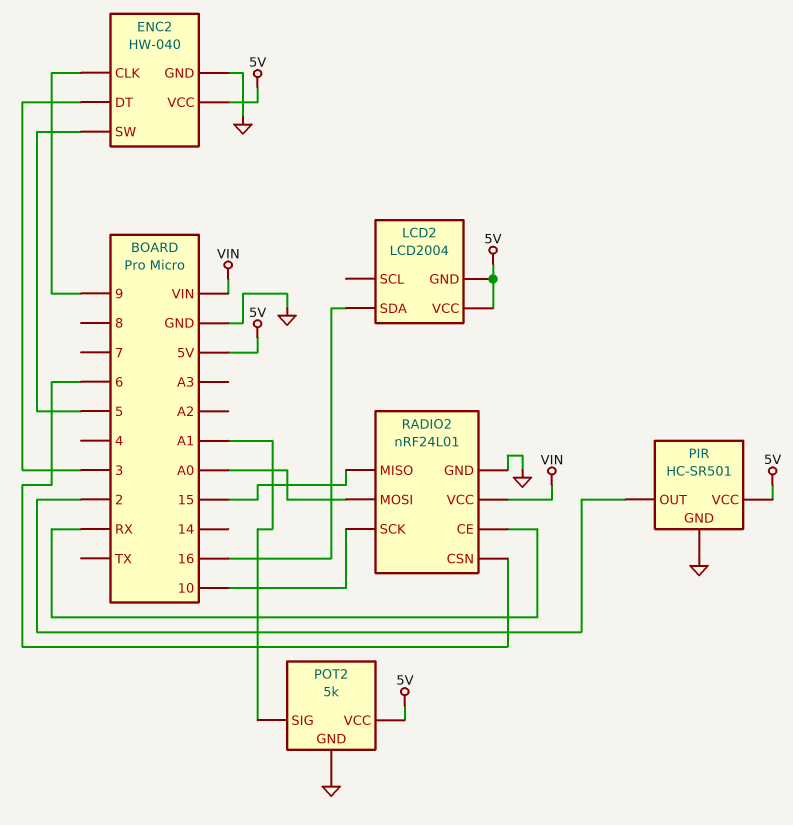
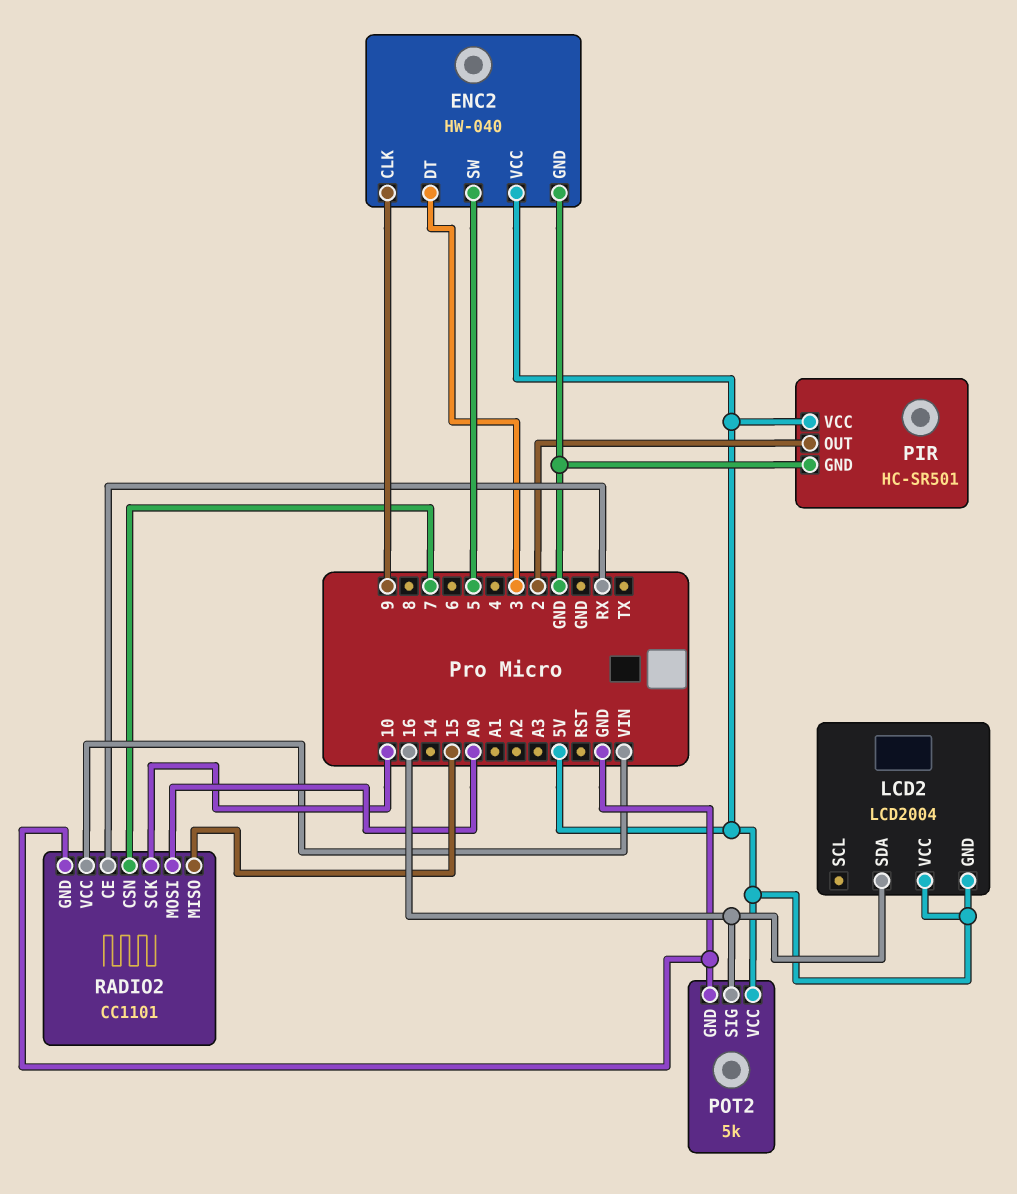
POT2 pin SIG: A1 -> 16
RADIO2: nRF24L01 -> CC1101
RADIO2 pin CSN: 6 -> 7

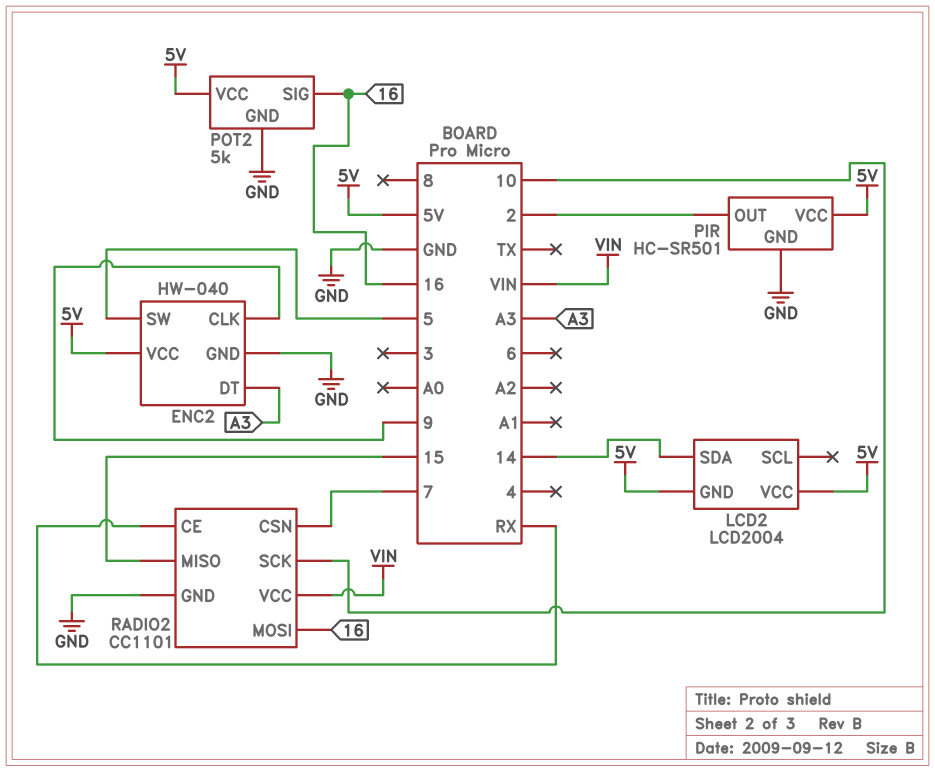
ENC2 pin DT: 3 -> A3
LCD2 pin SDA: 16 -> 14
RADIO2 pin MOSI: A0 -> 16

